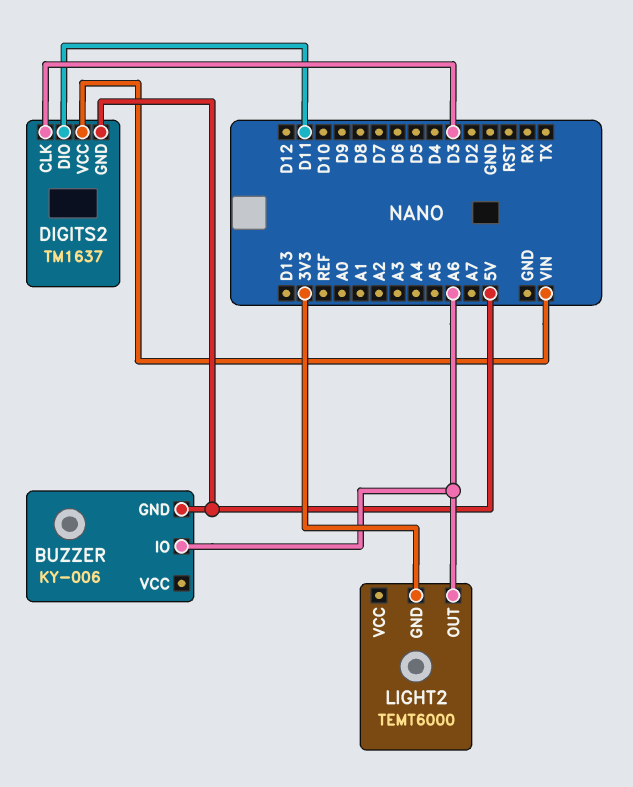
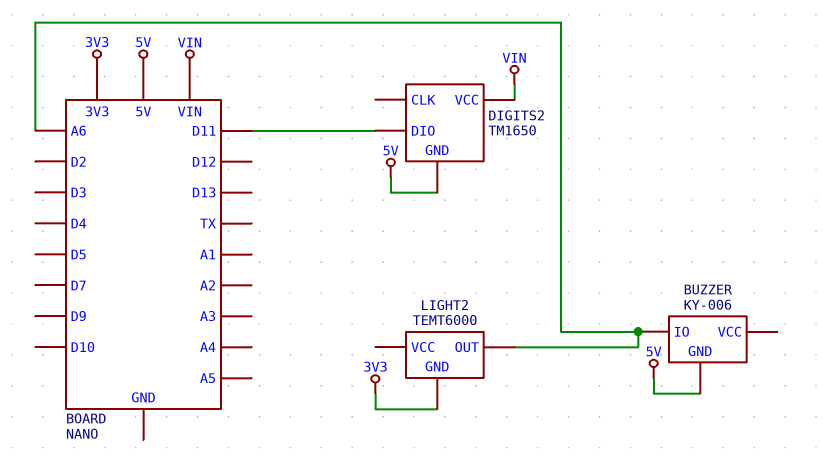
DIGITS2: TM1637 -> TM1650
DIGITS2 pin CLK: D3 -> none

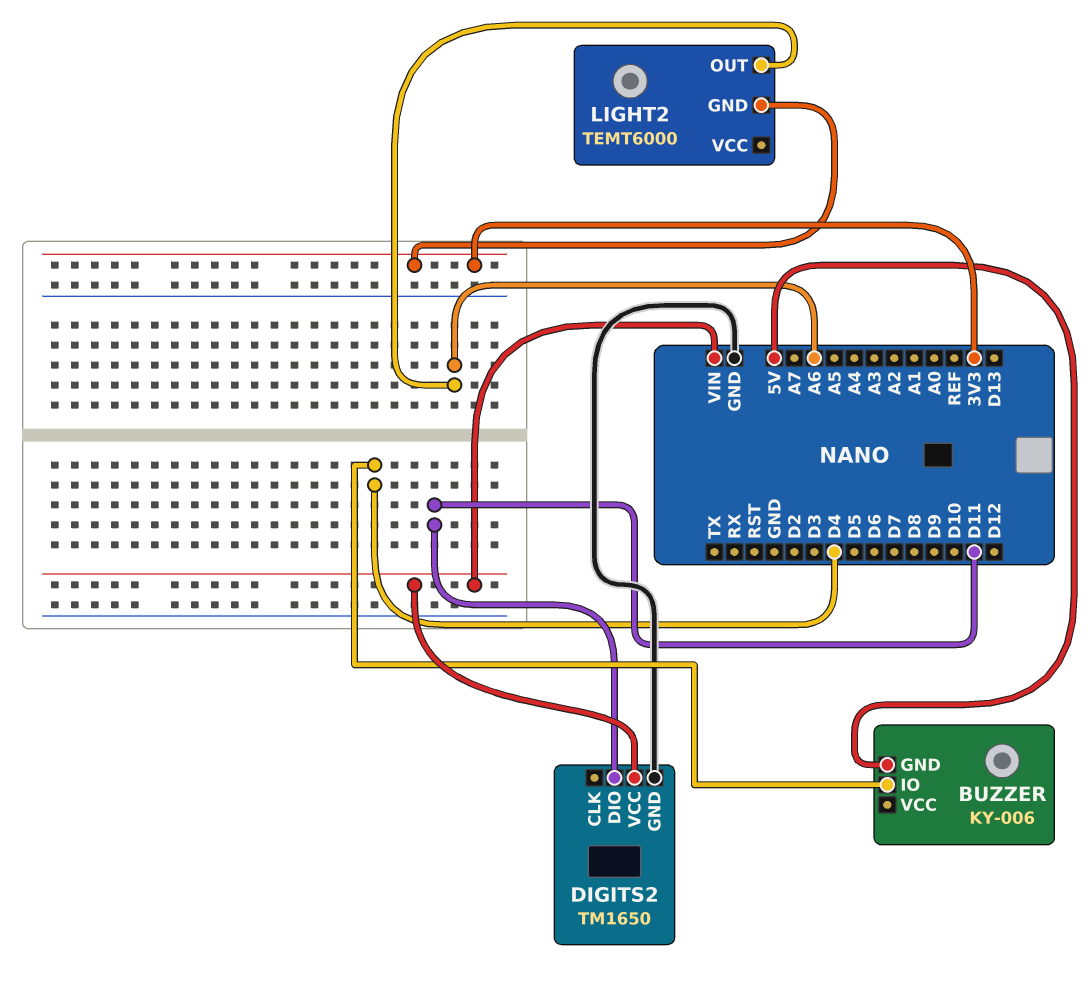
BUZZER pin IO: A6 -> D4
DIGITS2 pin GND: 5V -> GND

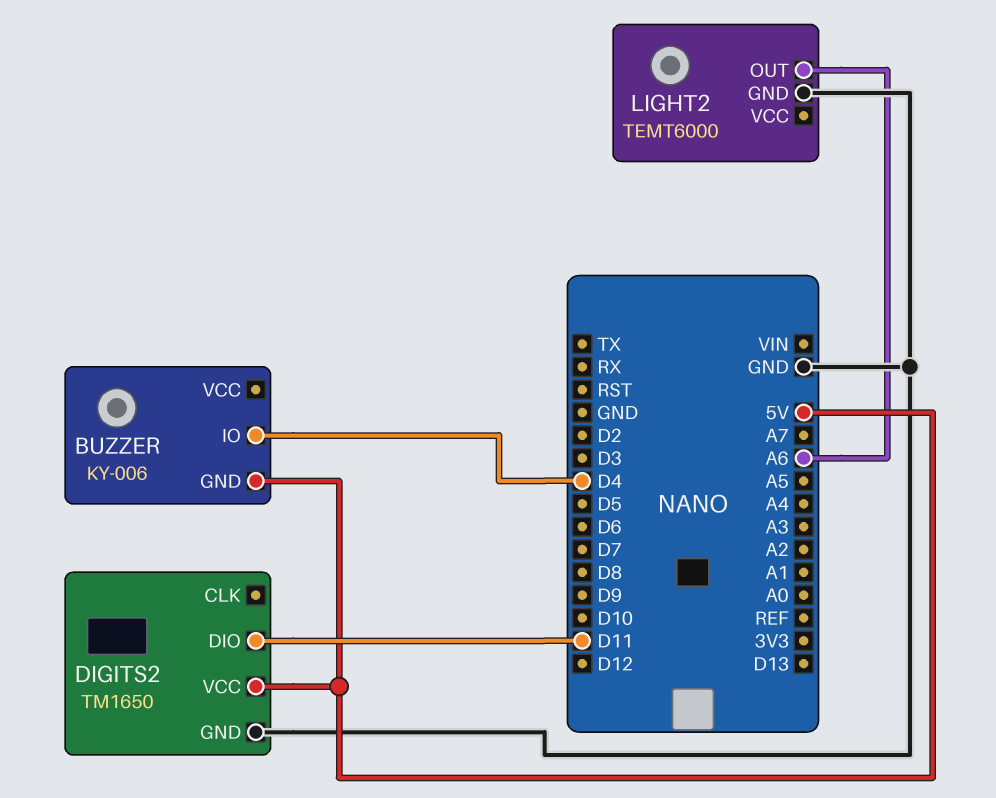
DIGITS2 pin VCC: VIN -> 5V
LIGHT2 pin GND: 3V3 -> GND

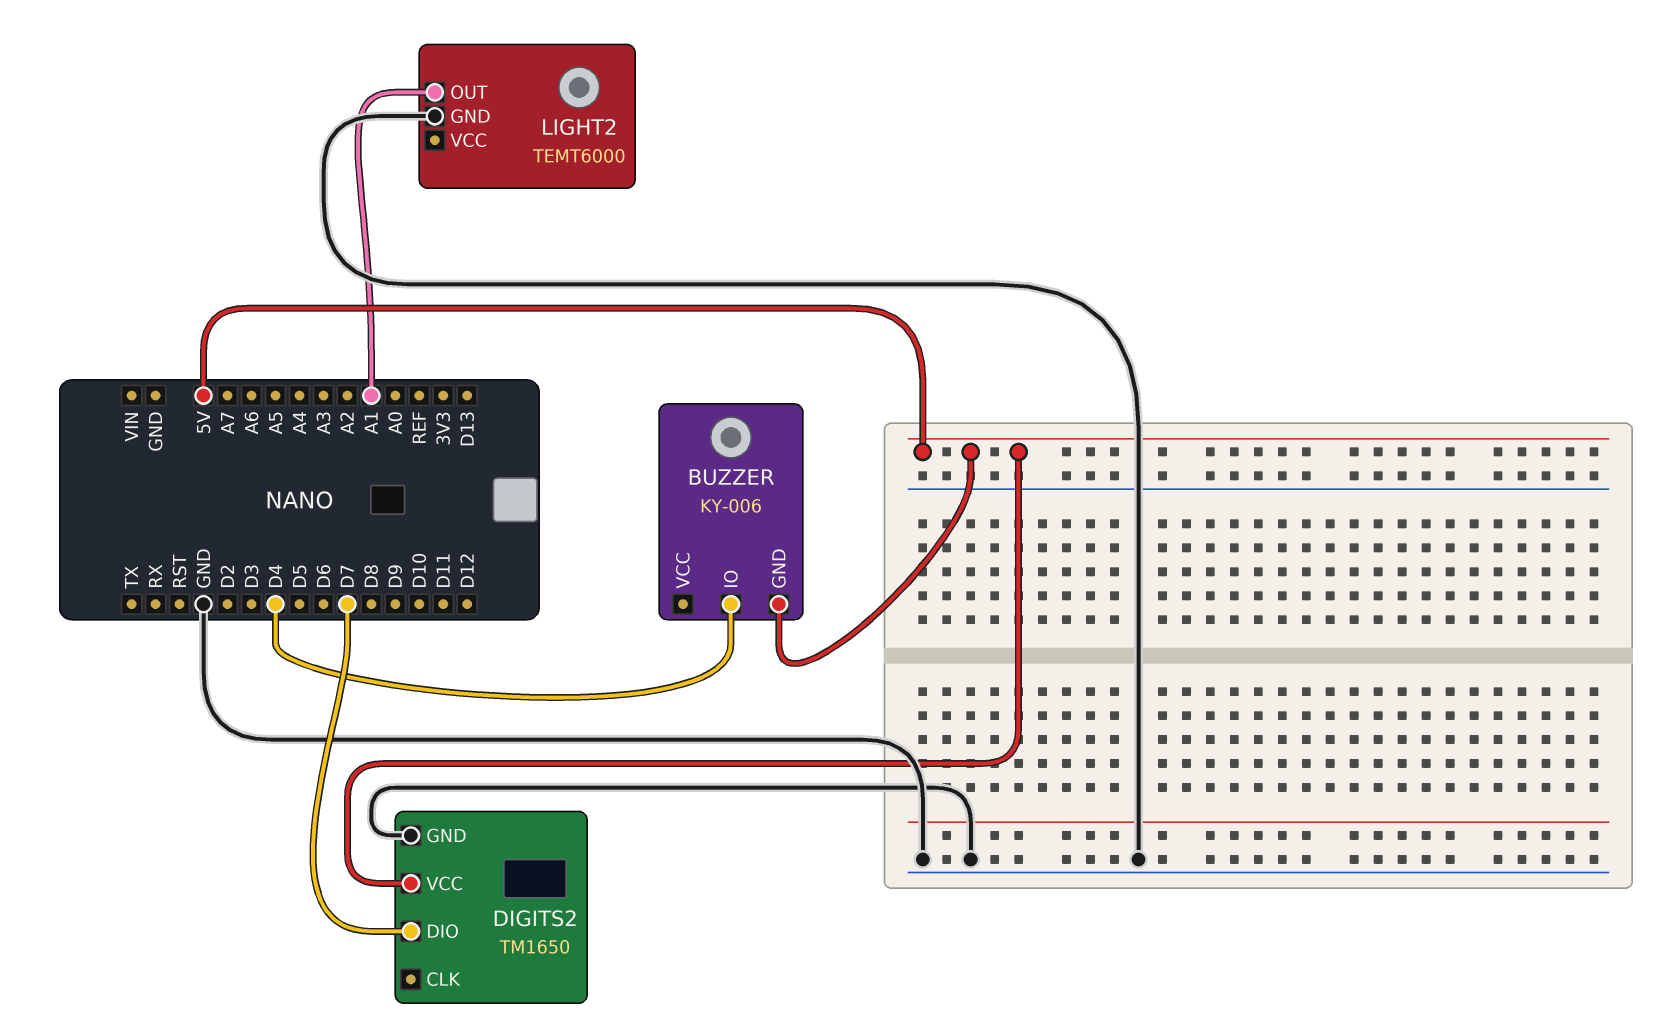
DIGITS2 pin DIO: D11 -> D7
LIGHT2 pin OUT: A6 -> A1

